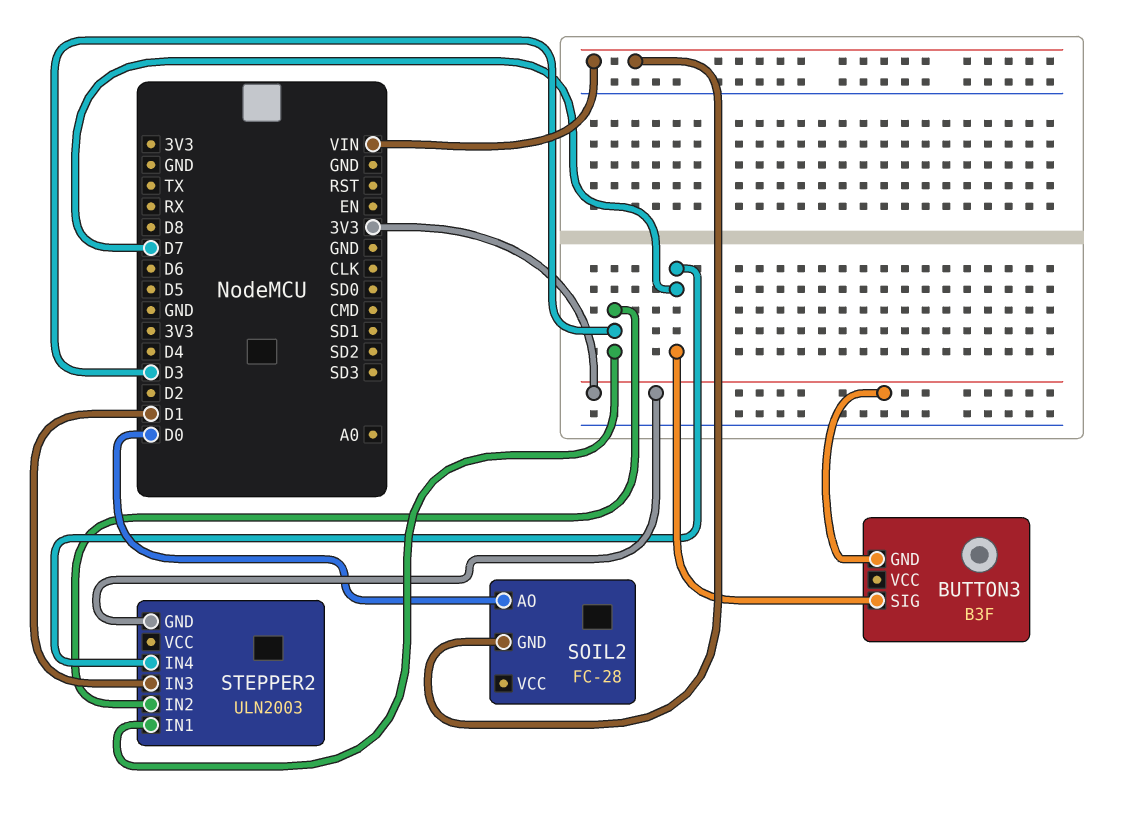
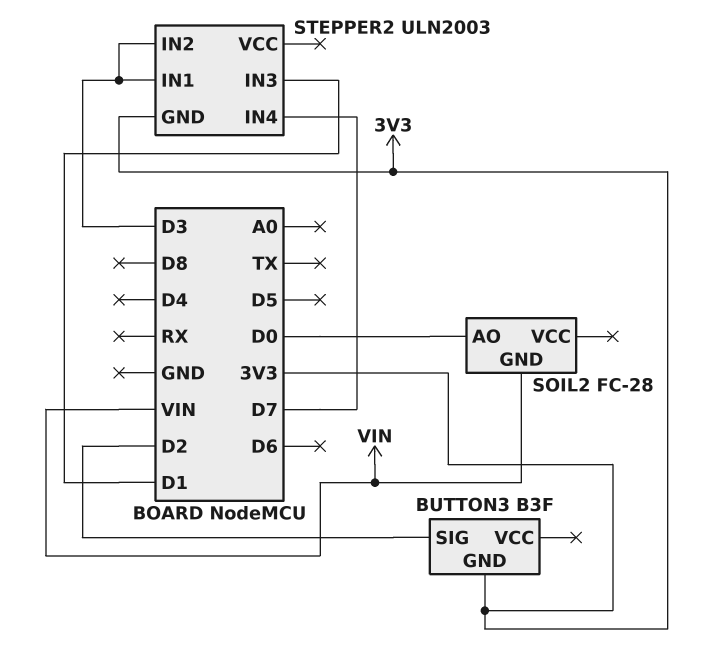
BUTTON3 pin SIG: D7 -> D2

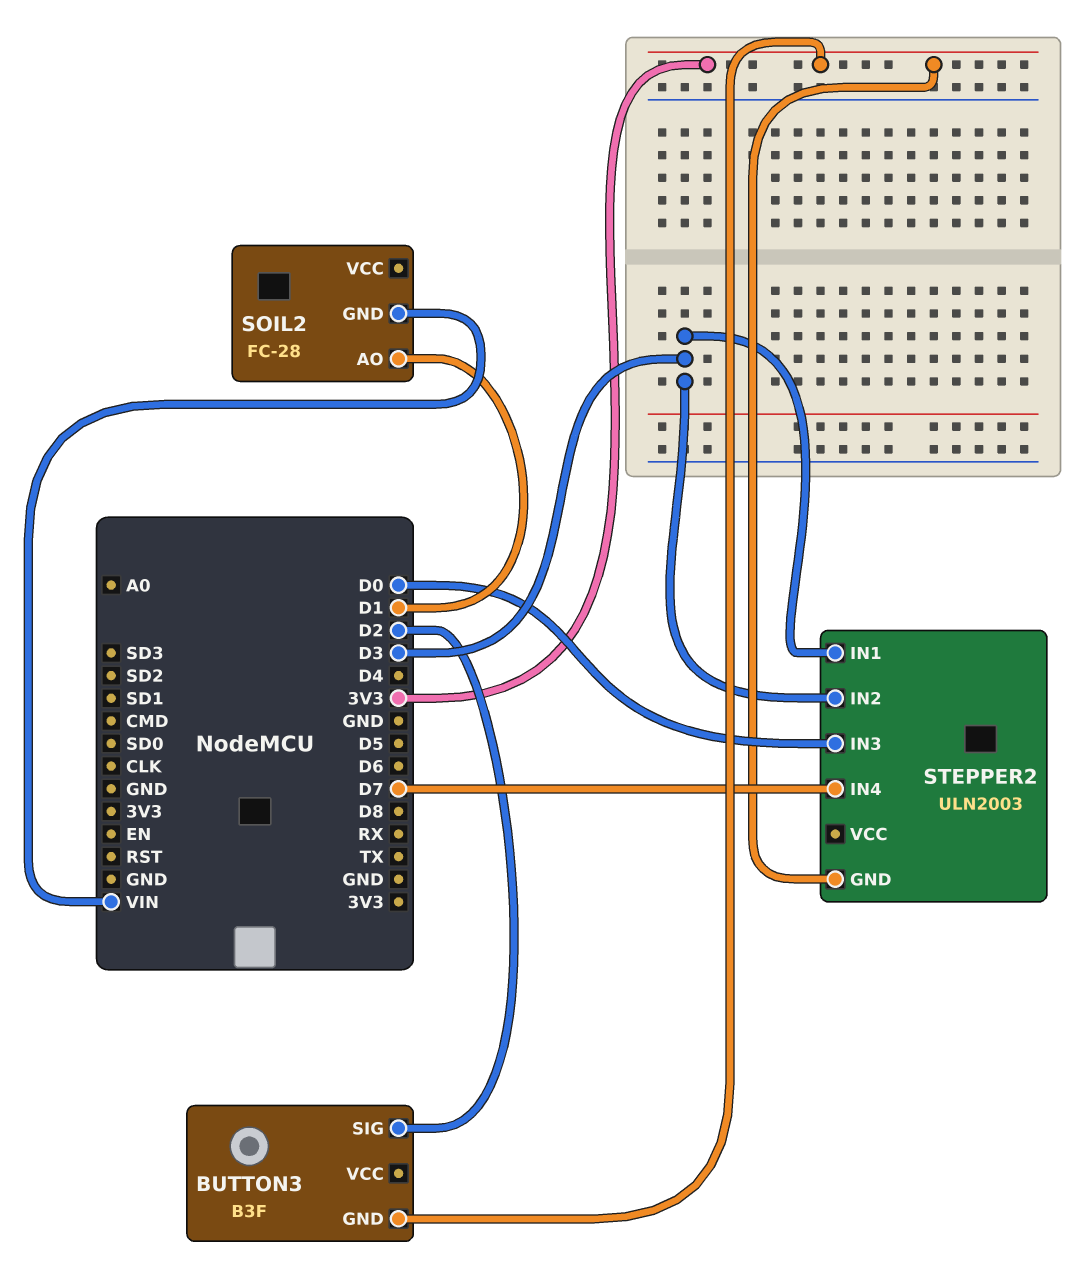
SOIL2 pin AO: D0 -> D1
STEPPER2 pin IN3: D1 -> D0

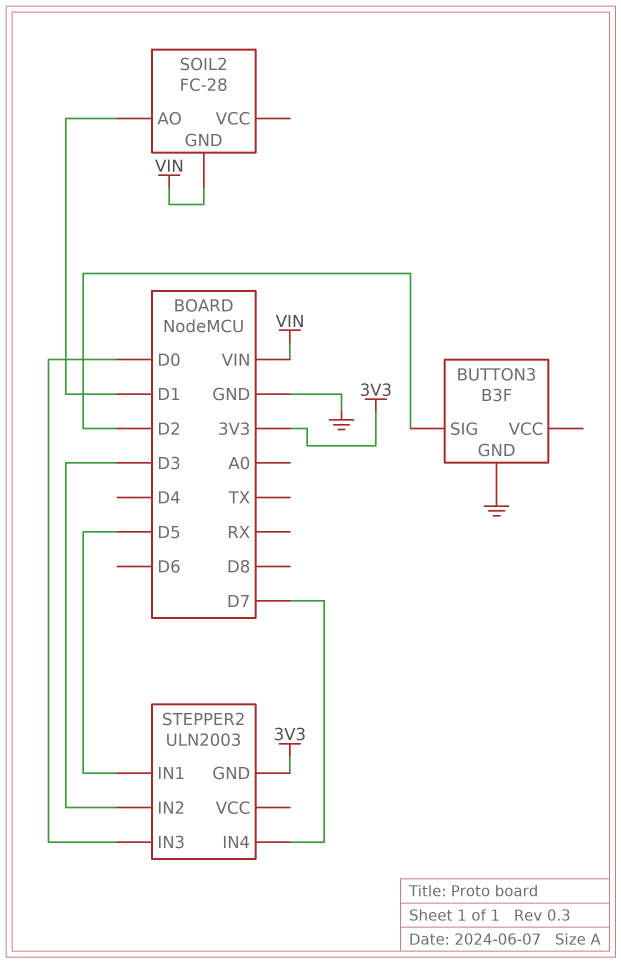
BUTTON3 pin GND: 3V3 -> GND
STEPPER2 pin IN1: D3 -> D5

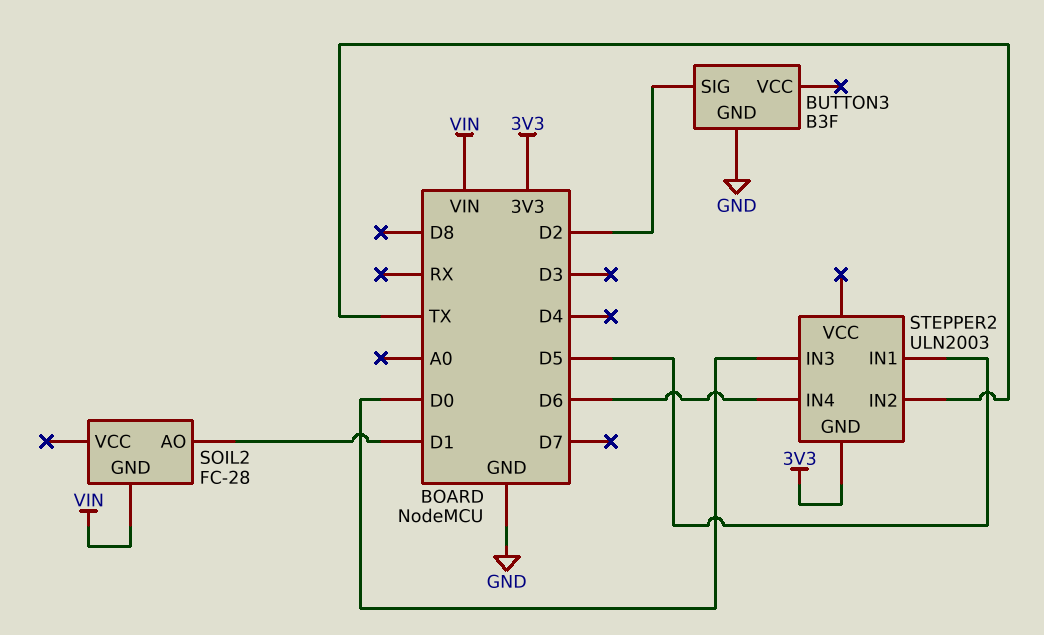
STEPPER2 pin IN2: D3 -> TX
STEPPER2 pin IN4: D7 -> D6

